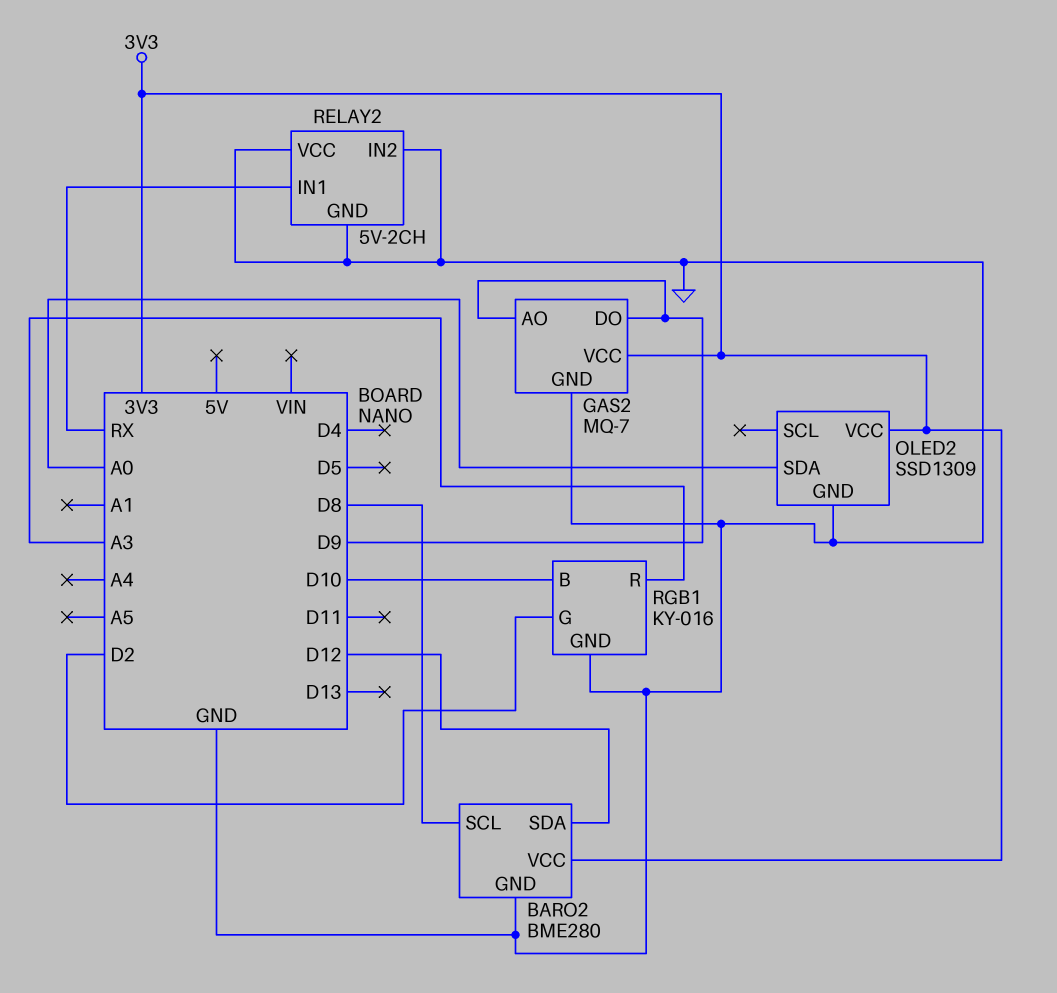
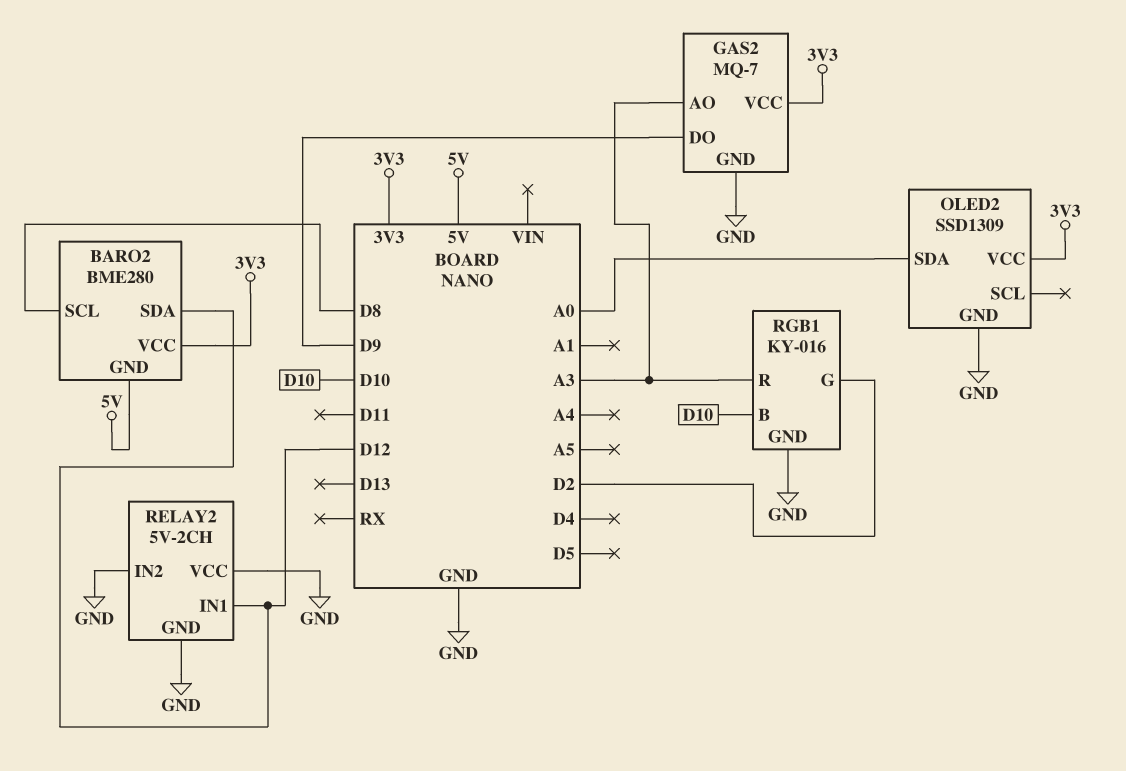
BARO2 pin GND: GND -> 5V
GAS2 pin AO: D9 -> A3
RELAY2 pin IN1: RX -> D12

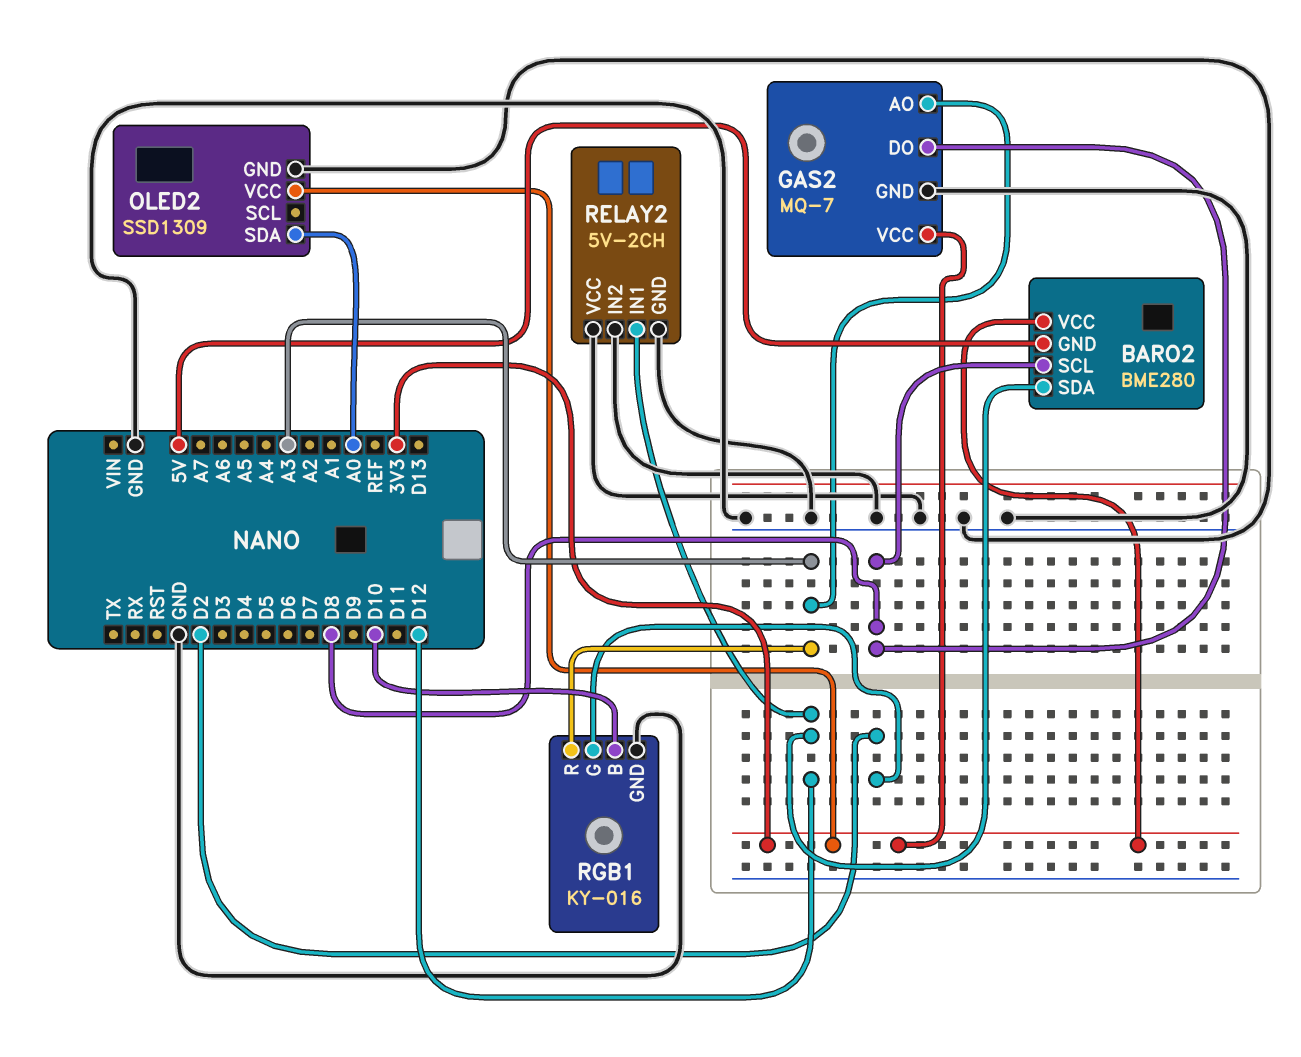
GAS2 pin DO: D9 -> D8

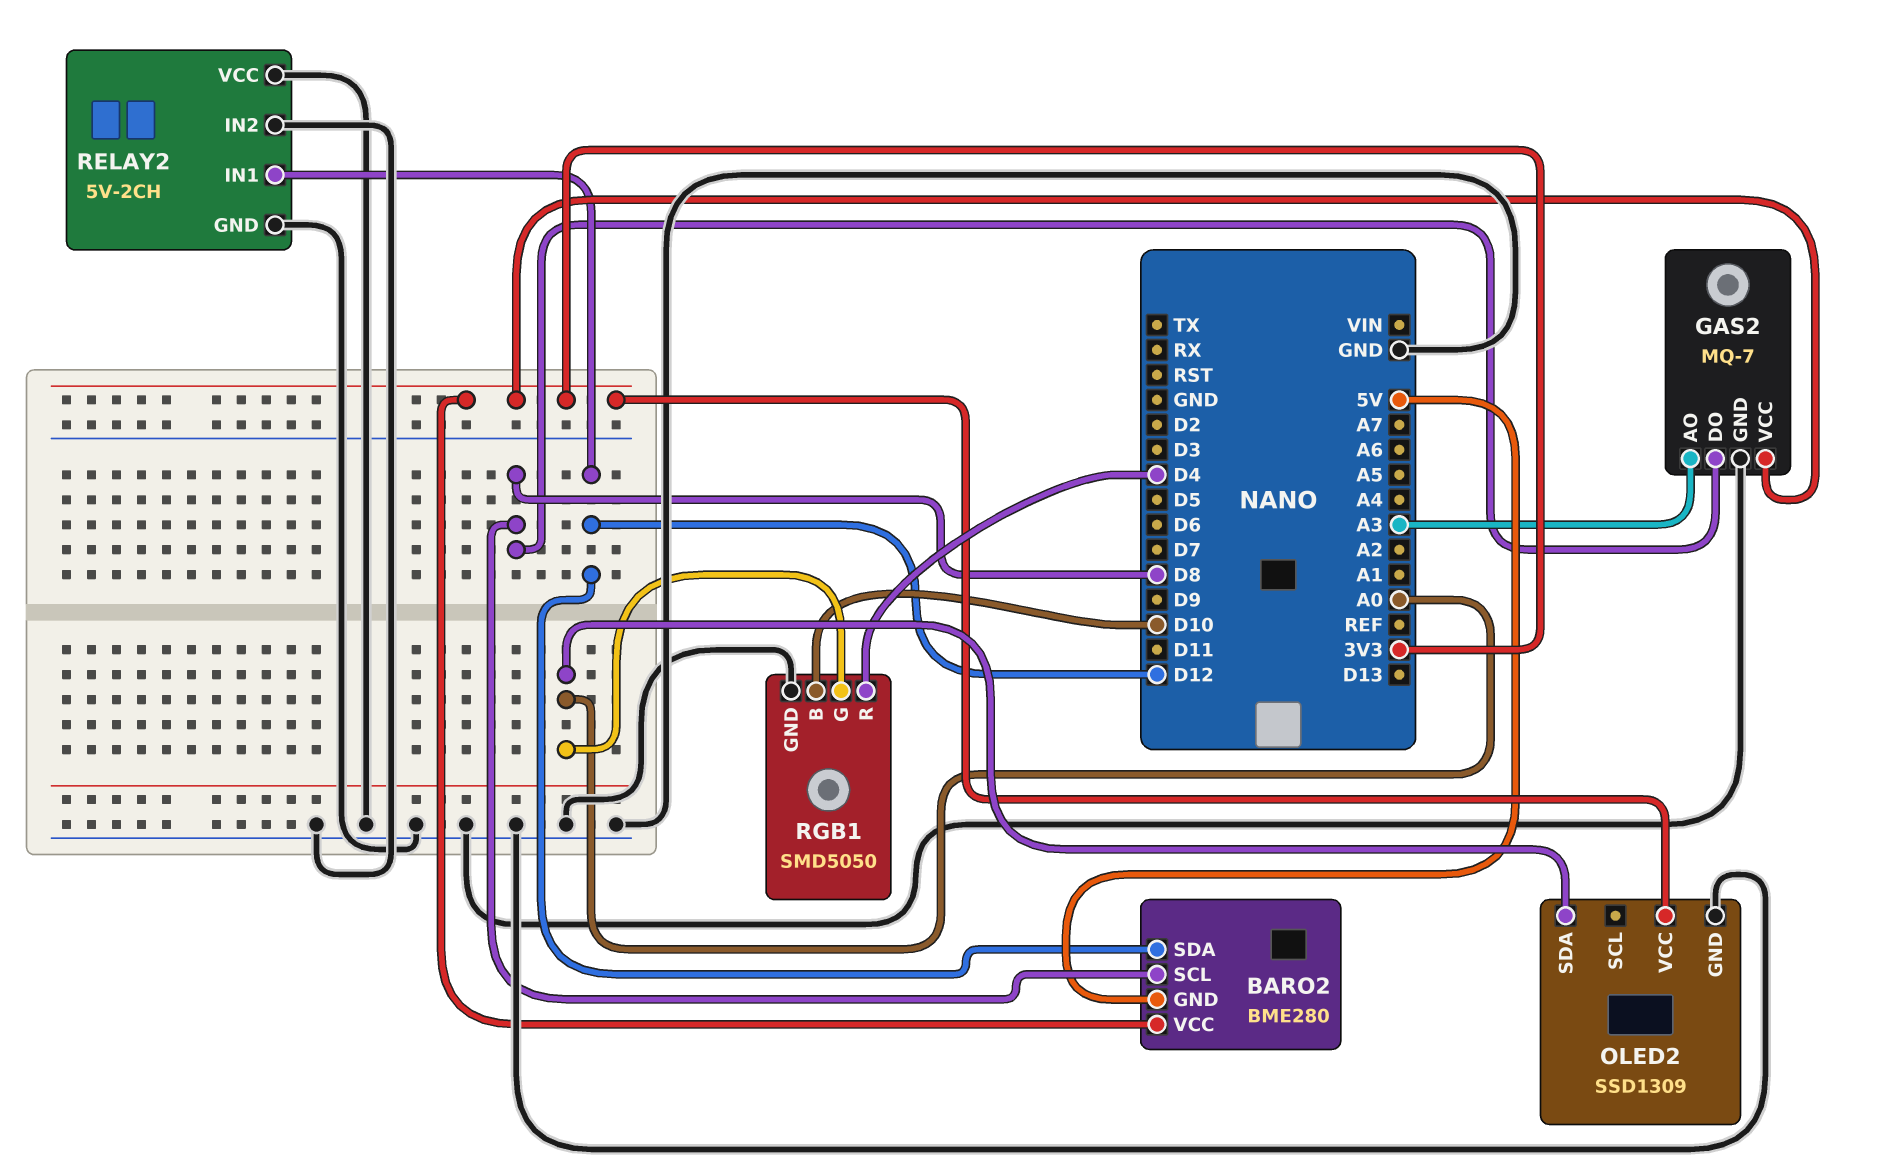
RGB1: KY-016 -> SMD5050
RGB1 pin G: D2 -> A0
RGB1 pin R: A3 -> D4

